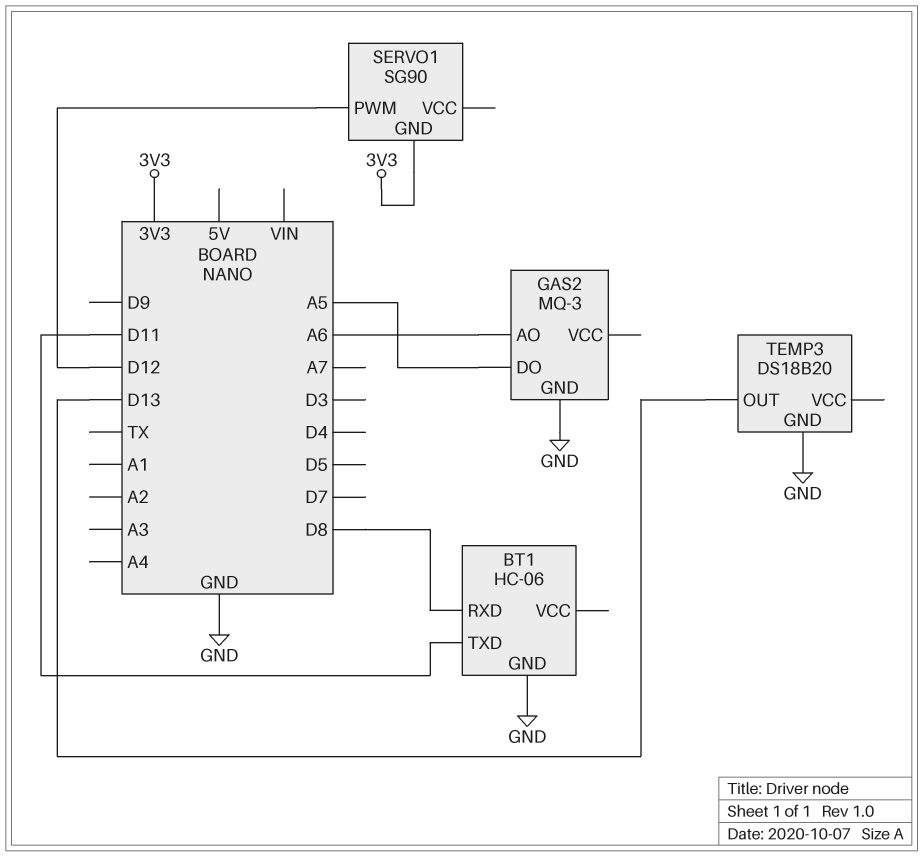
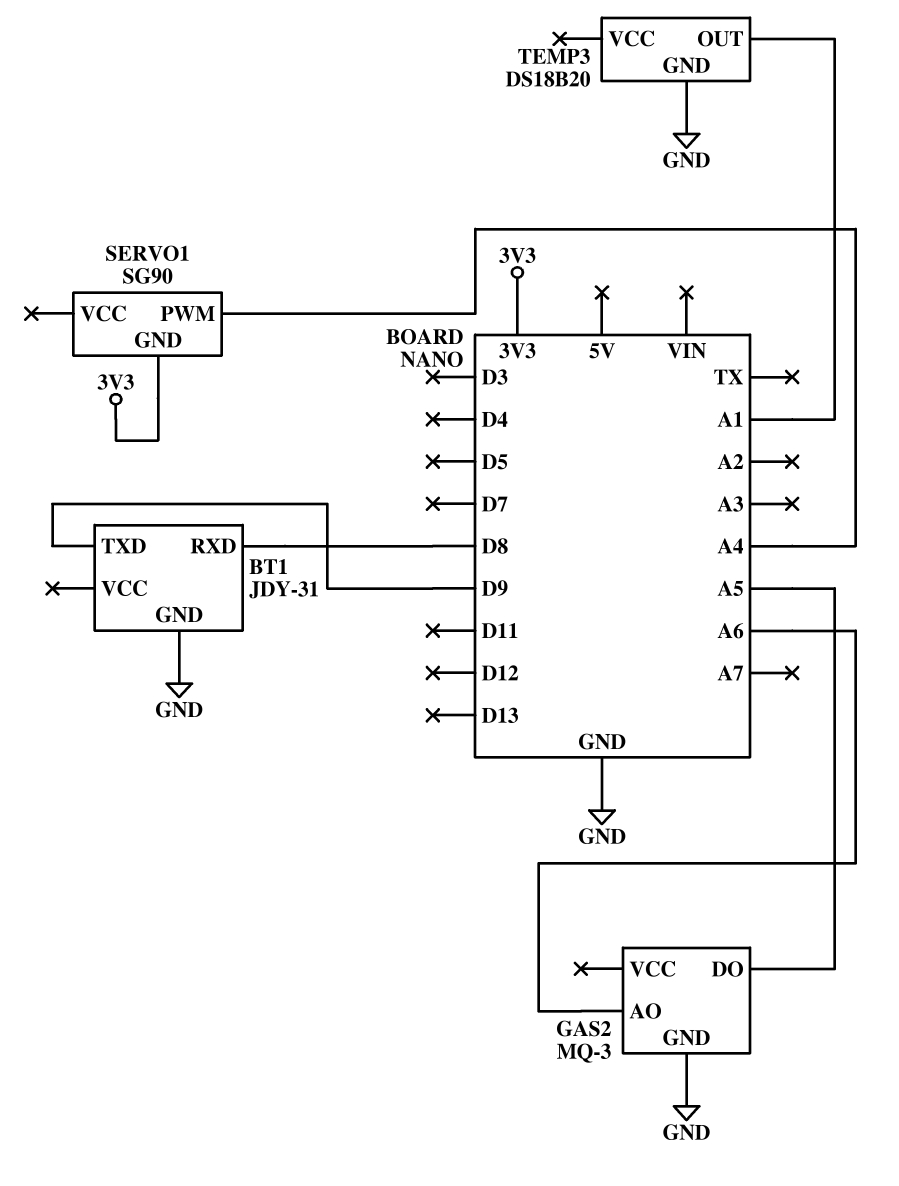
BT1: HC-06 -> JDY-31
BT1 pin TXD: D11 -> D9
SERVO1 pin PWM: D12 -> A4
TEMP3 pin OUT: D13 -> A1

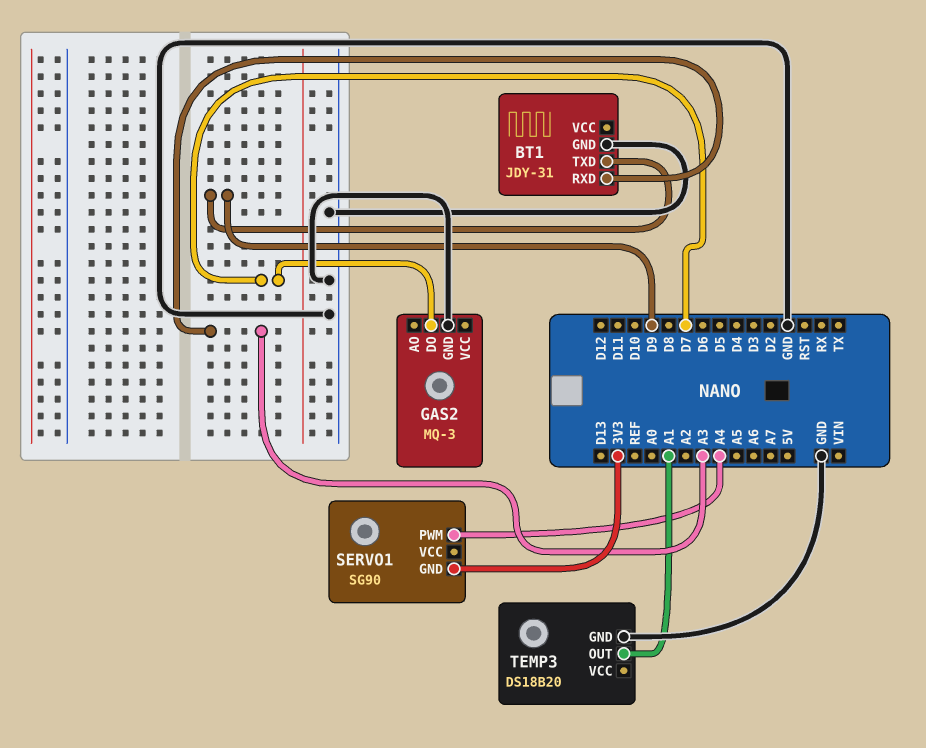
BT1 pin RXD: D8 -> A3
GAS2 pin AO: A6 -> none
GAS2 pin DO: A5 -> D7

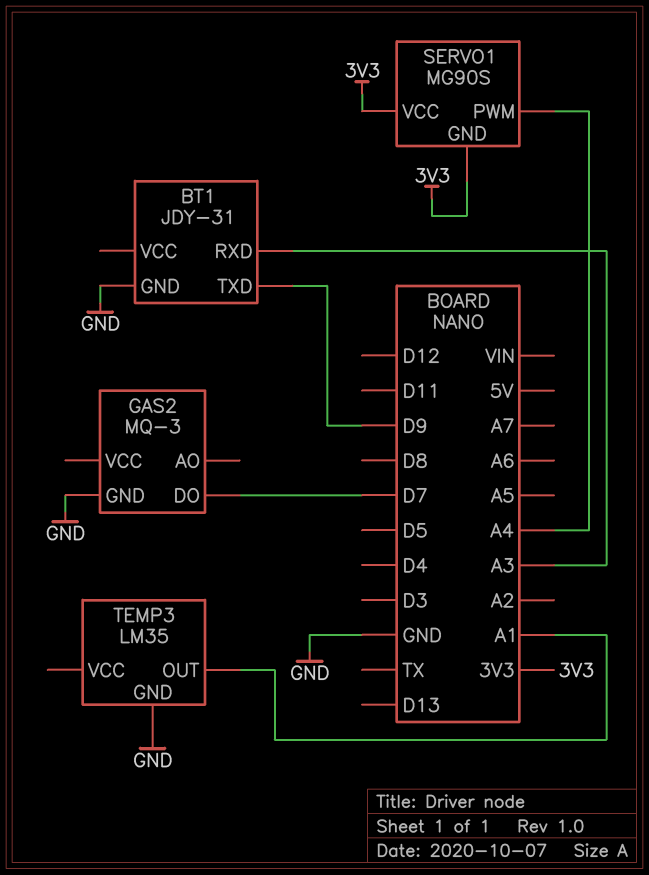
SERVO1: SG90 -> MG90S
SERVO1 pin VCC: none -> 3V3
TEMP3: DS18B20 -> LM35

